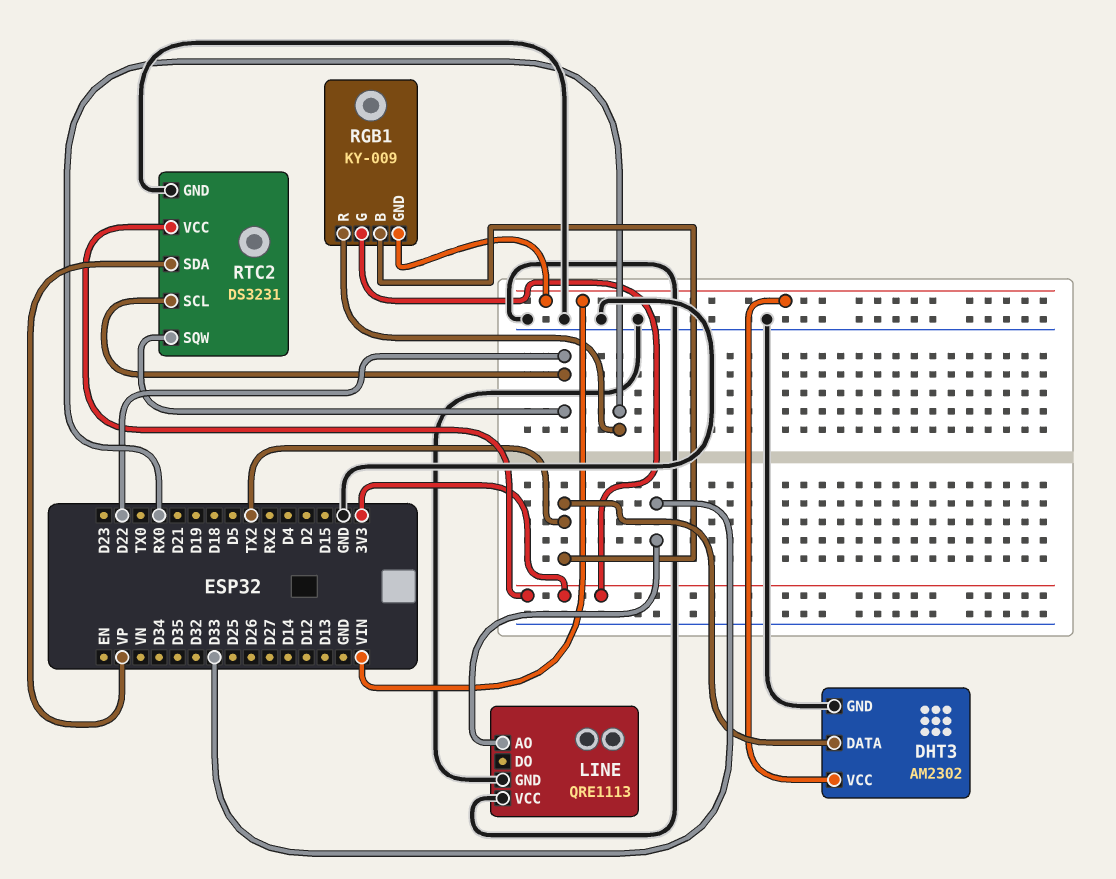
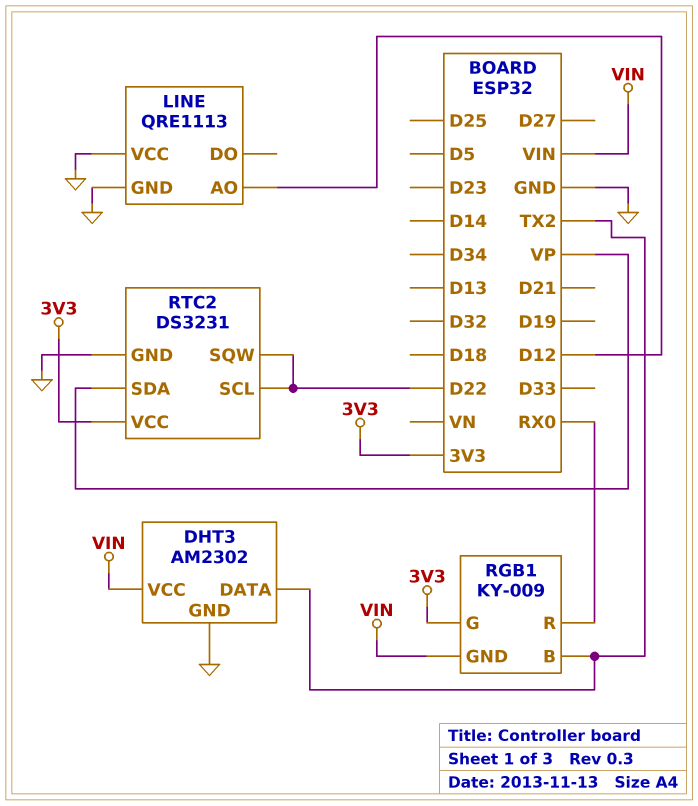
LINE pin AO: D33 -> D12

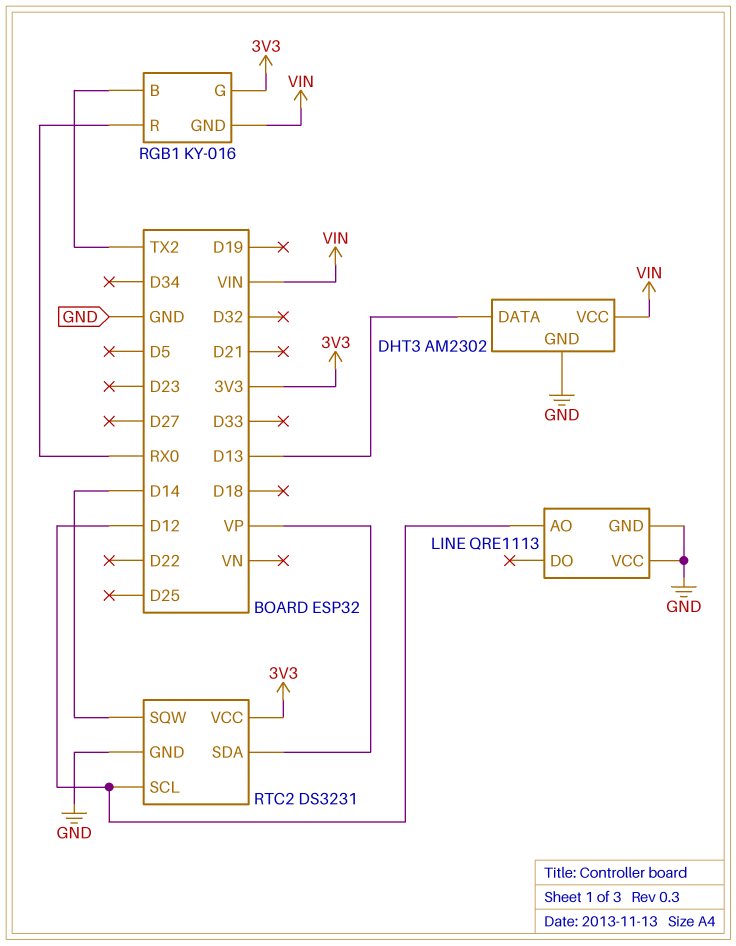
DHT3 pin DATA: TX2 -> D13
RGB1: KY-009 -> KY-016
RTC2 pin SCL: D22 -> D12
RTC2 pin SQW: D22 -> D14

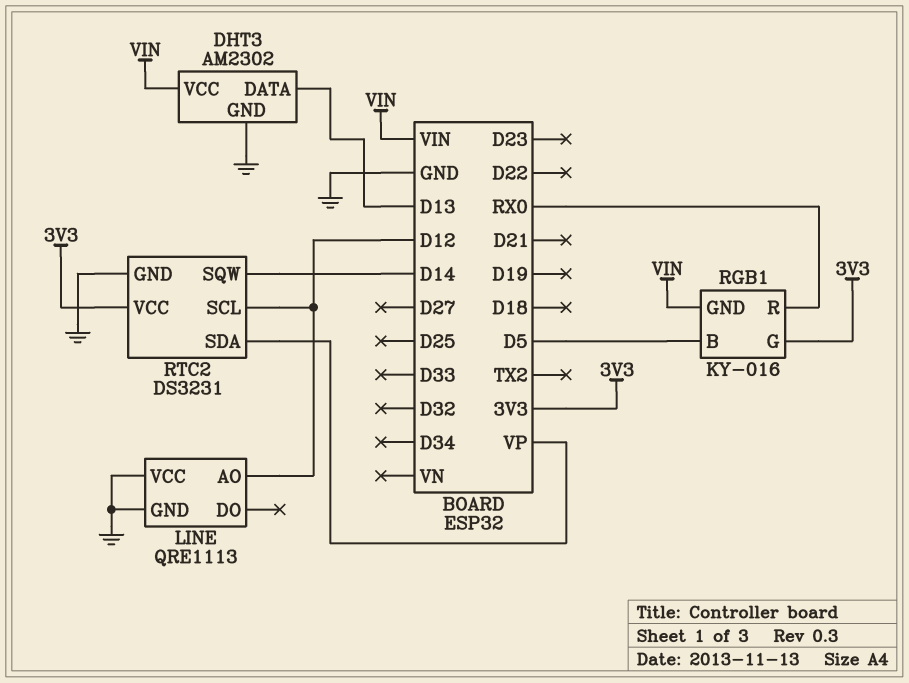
RGB1 pin B: TX2 -> D5

